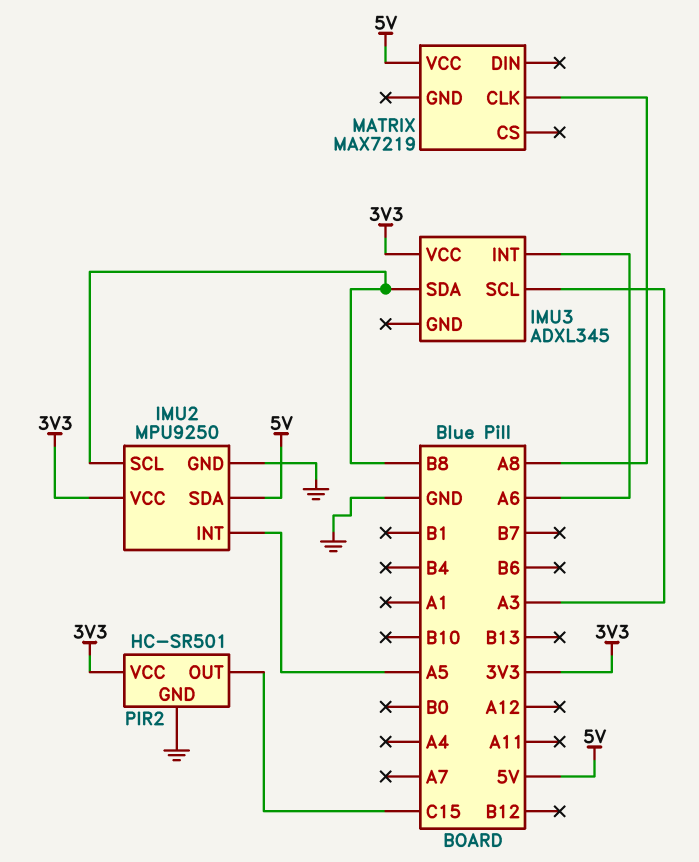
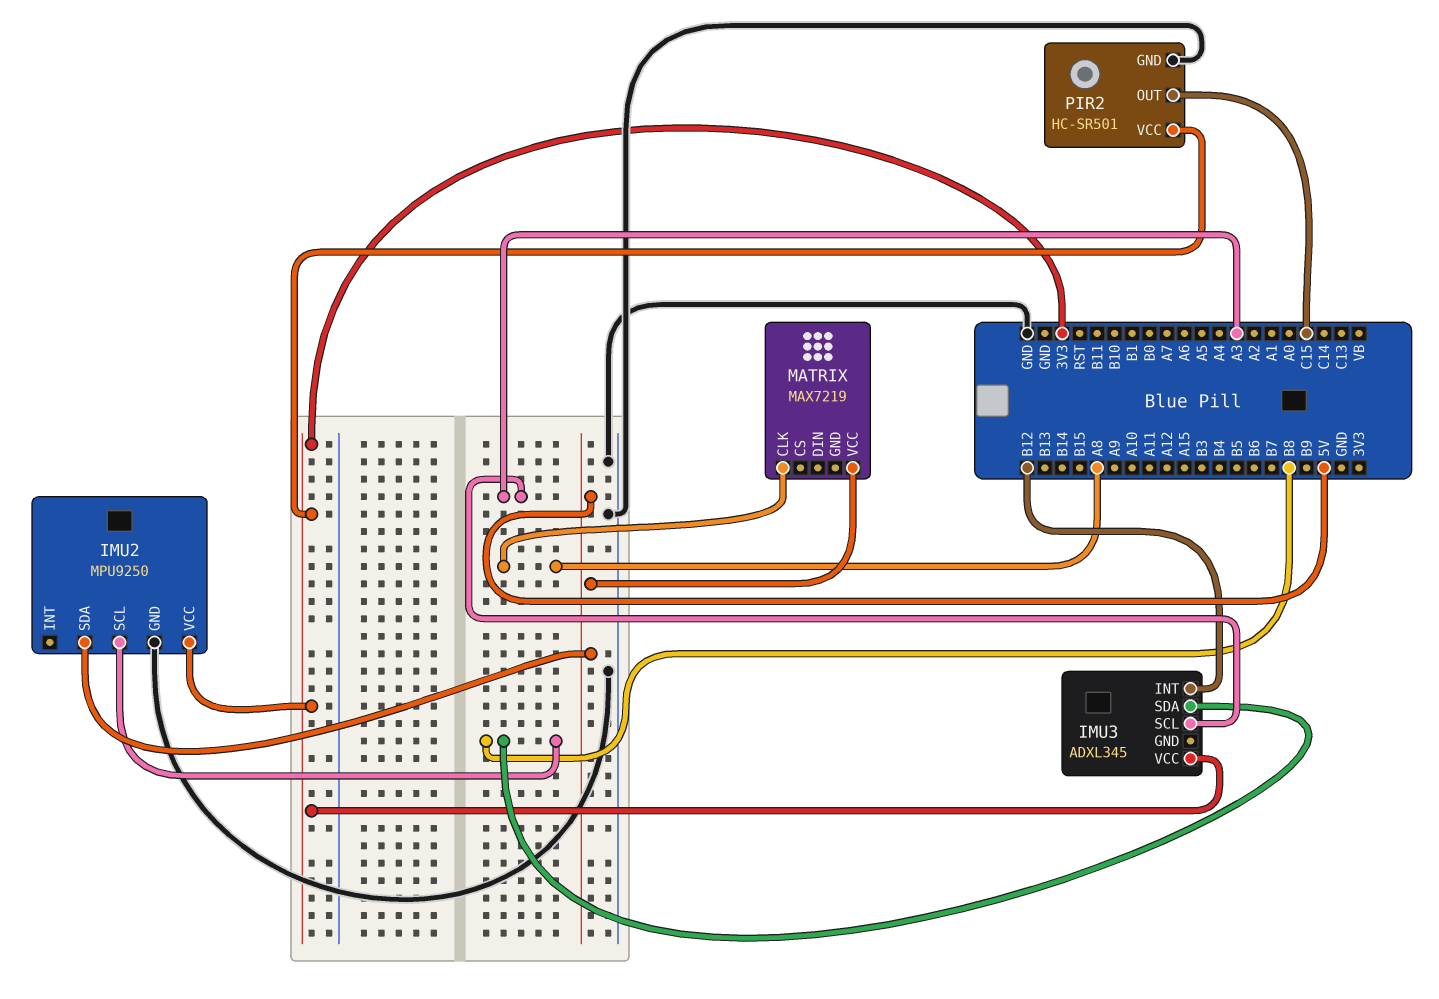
IMU2 pin INT: A5 -> none
IMU3 pin INT: A6 -> B12

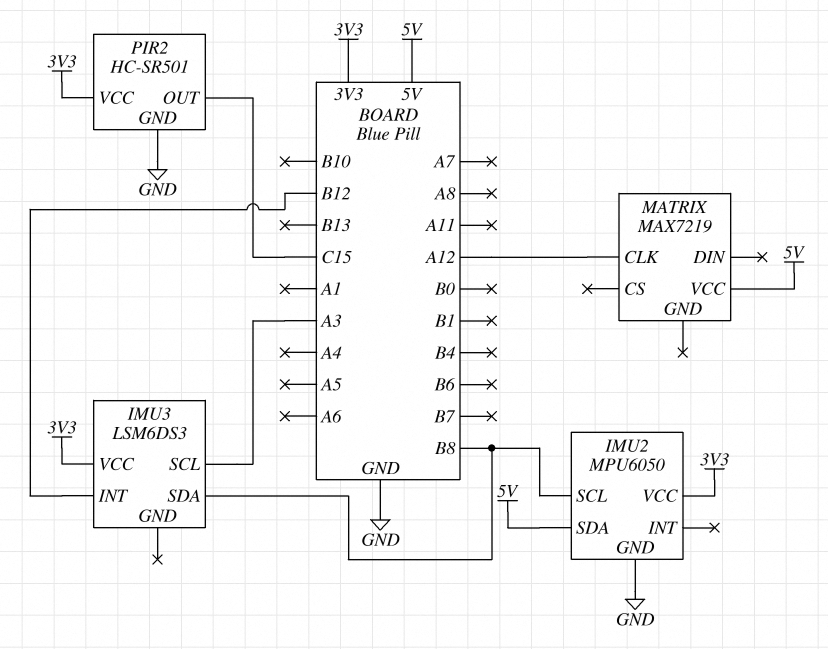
IMU2: MPU9250 -> MPU6050
IMU3: ADXL345 -> LSM6DS3
MATRIX pin CLK: A8 -> A12

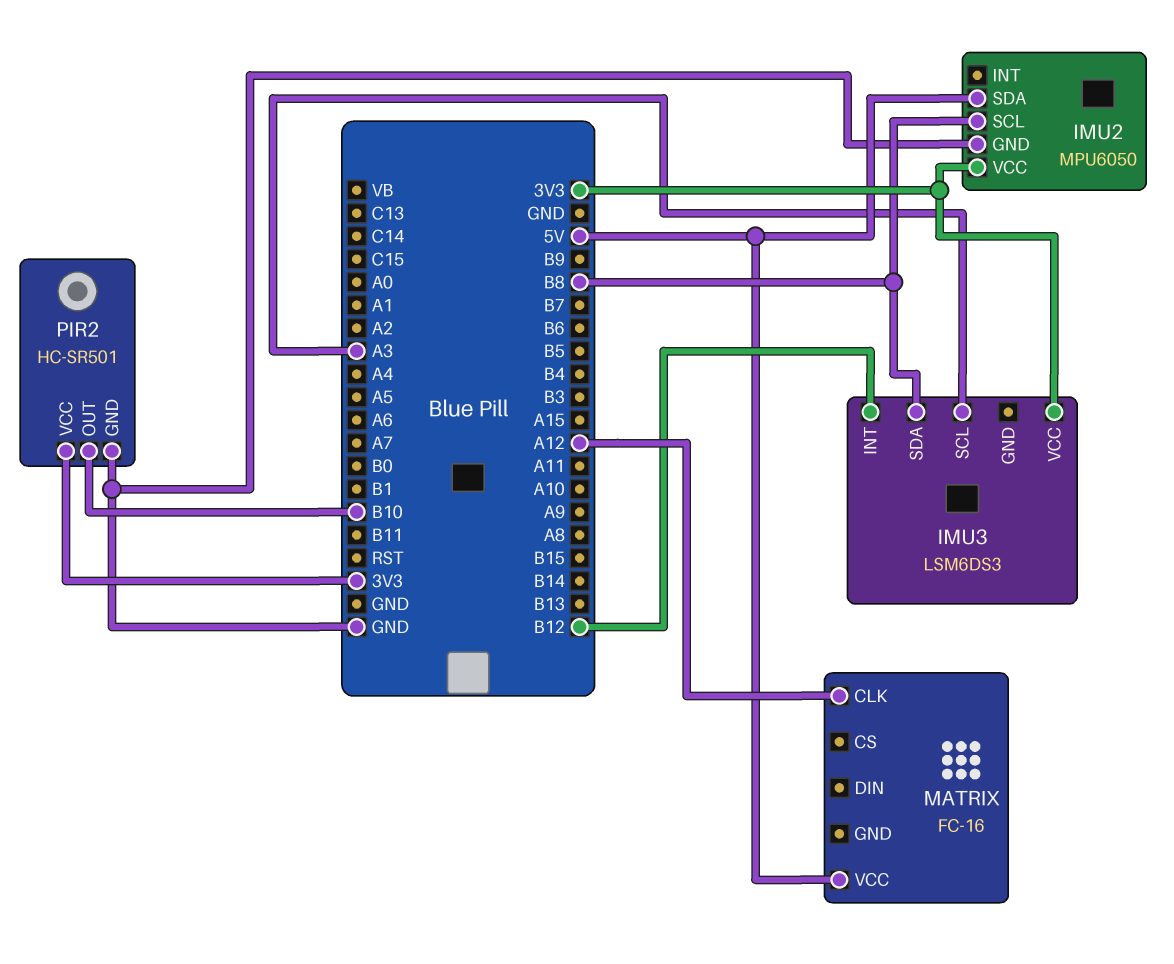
MATRIX: MAX7219 -> FC-16
PIR2 pin OUT: C15 -> B10

